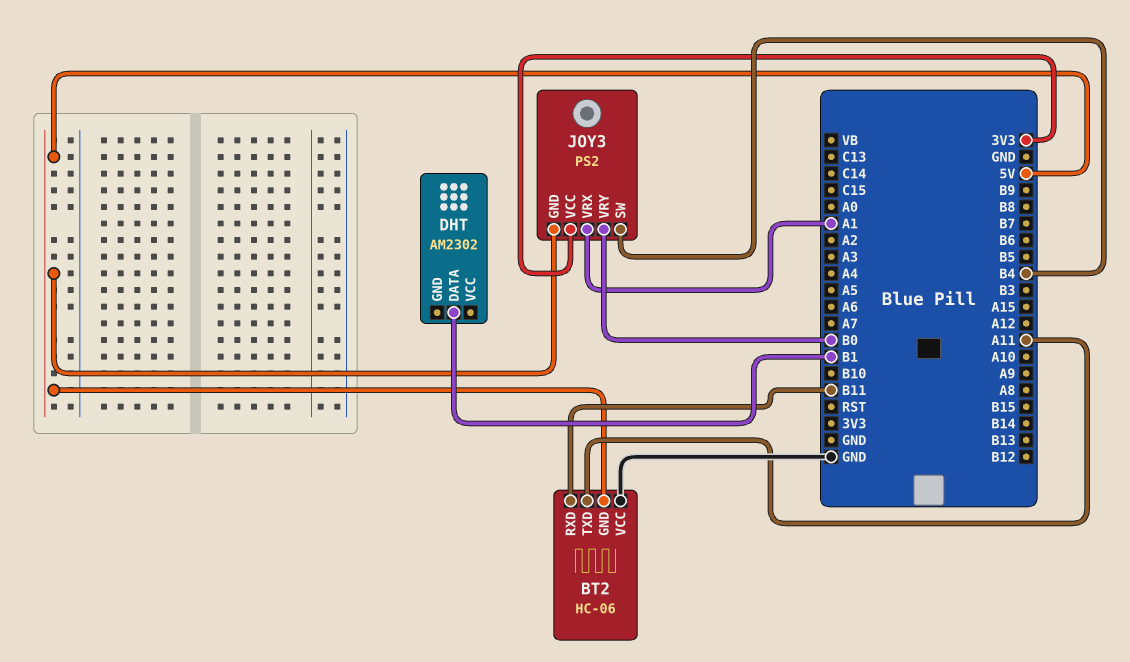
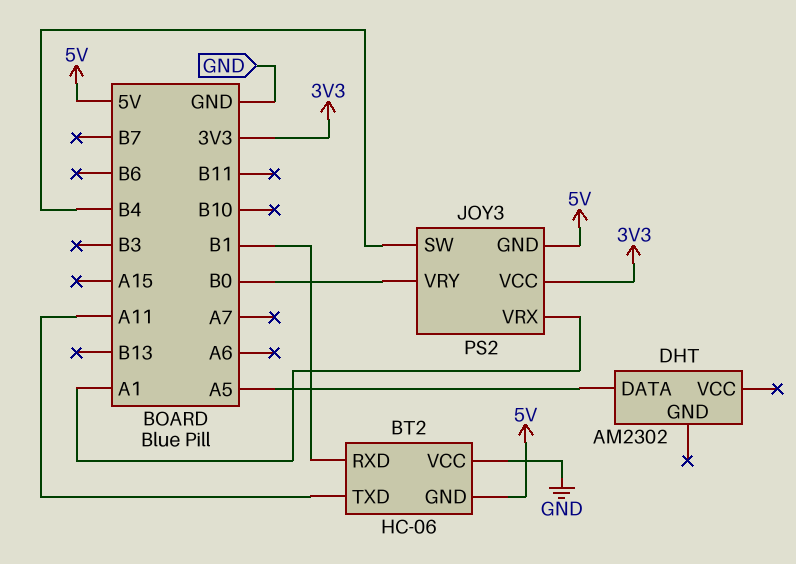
BT2 pin RXD: B11 -> B1
DHT pin DATA: B1 -> A5

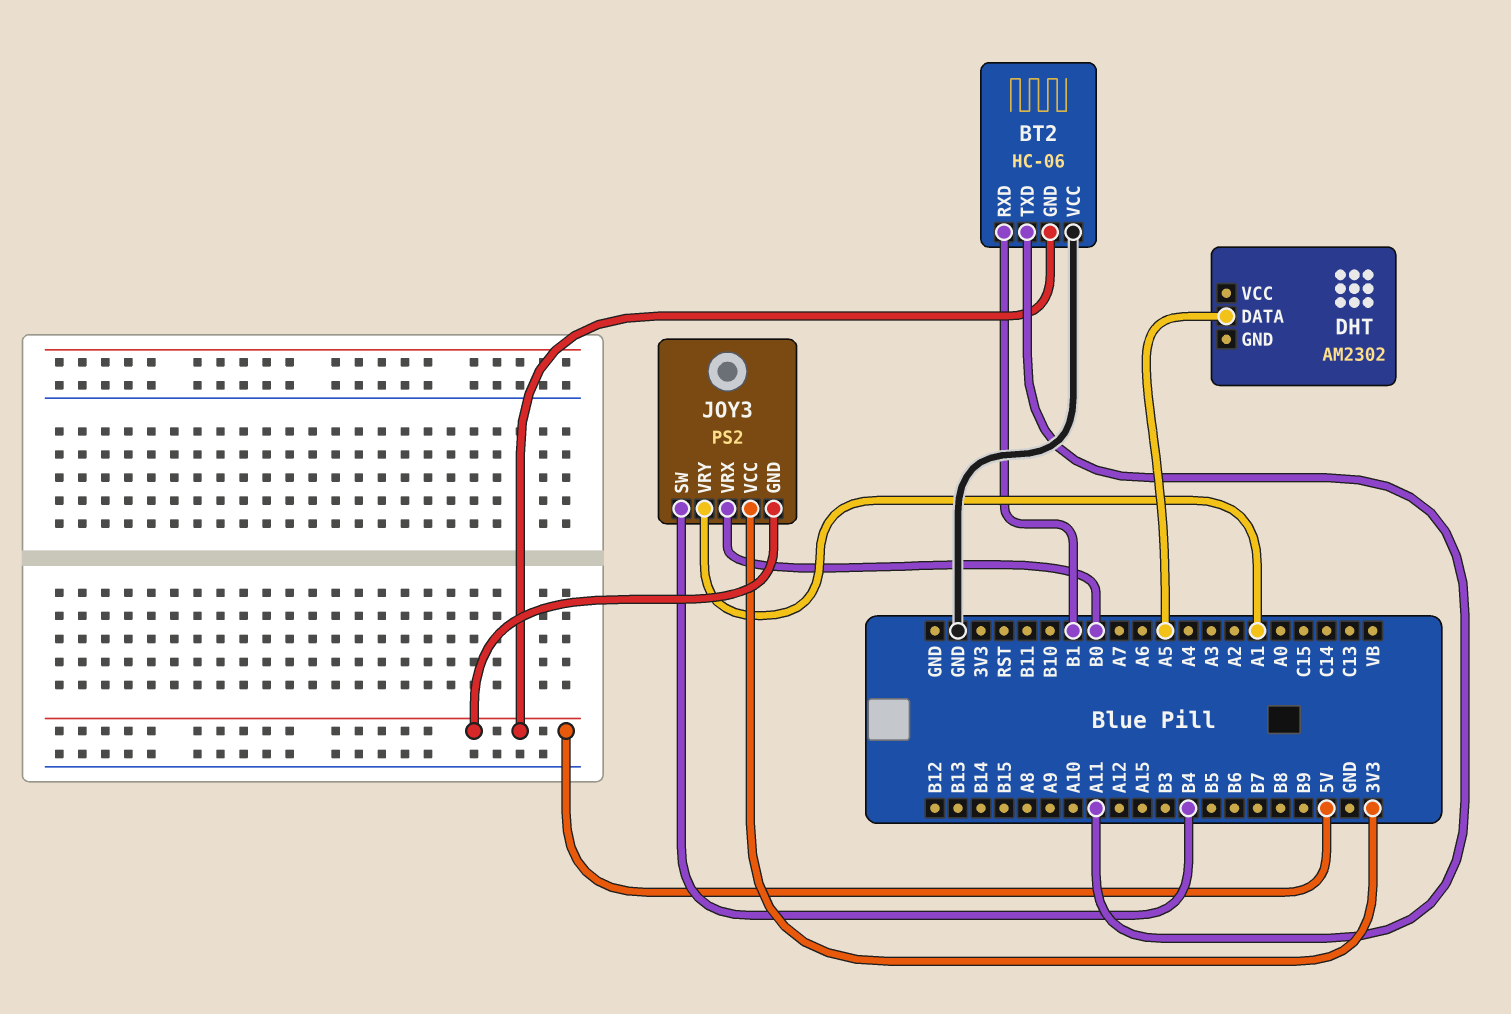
JOY3 pin VRX: A1 -> B0
JOY3 pin VRY: B0 -> A1

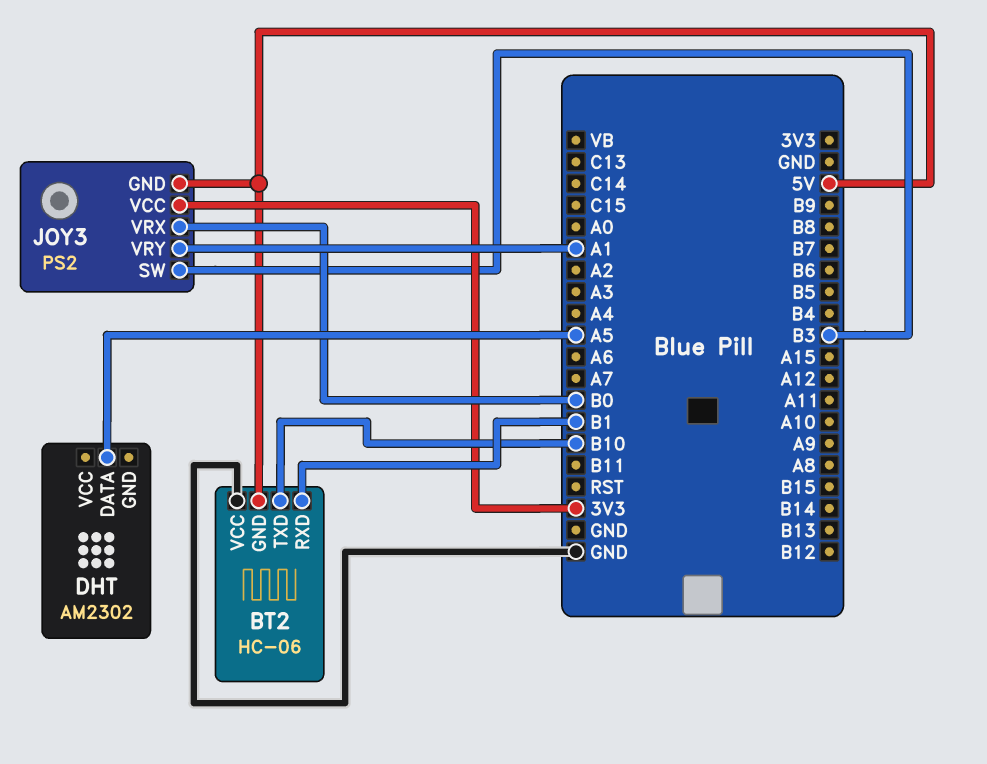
BT2 pin TXD: A11 -> B10
JOY3 pin SW: B4 -> B3

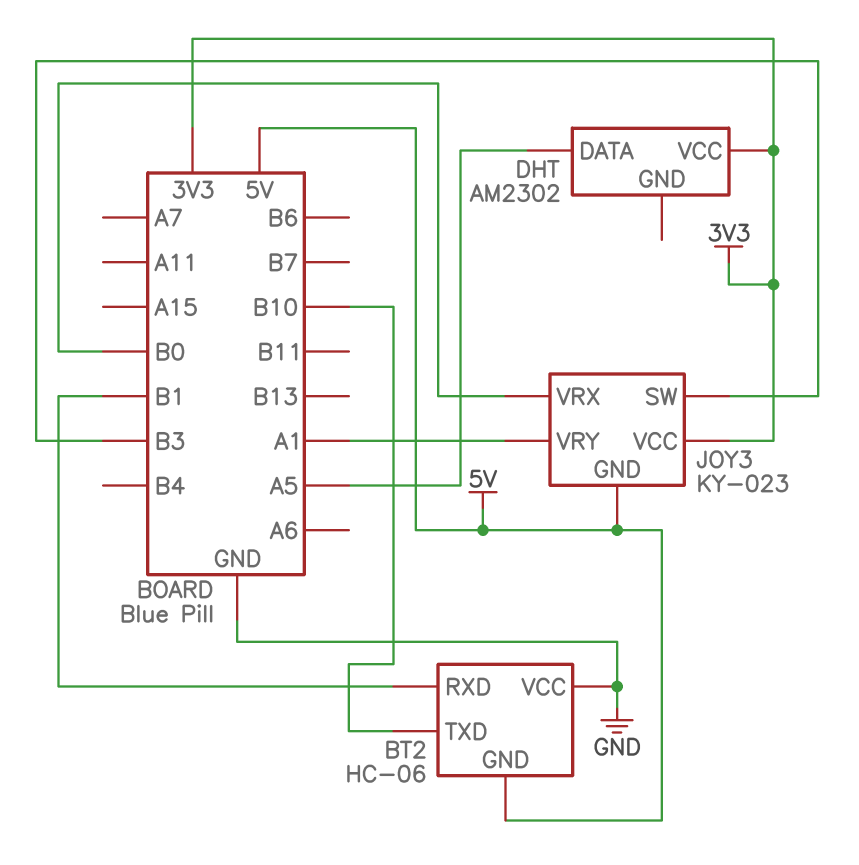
DHT pin VCC: none -> 3V3
JOY3: PS2 -> KY-023

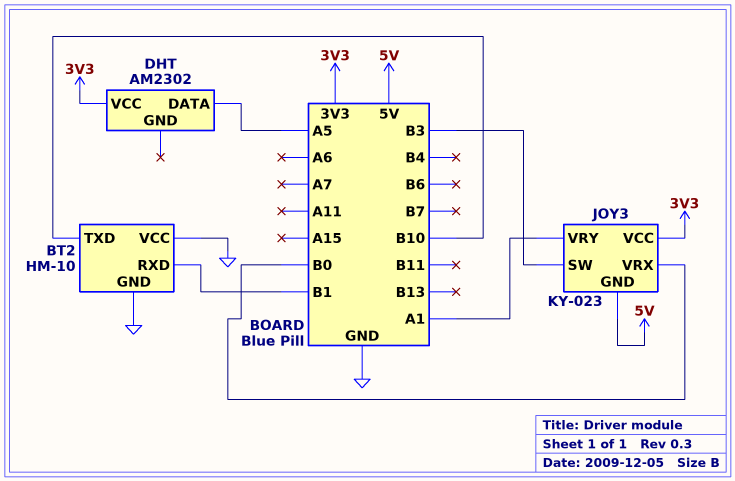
BT2: HC-06 -> HM-10
BT2 pin GND: 5V -> GND

